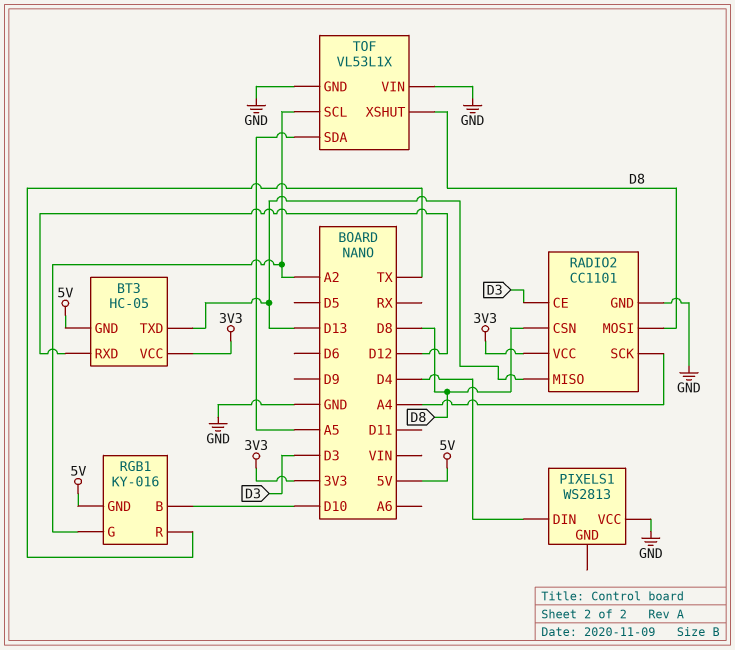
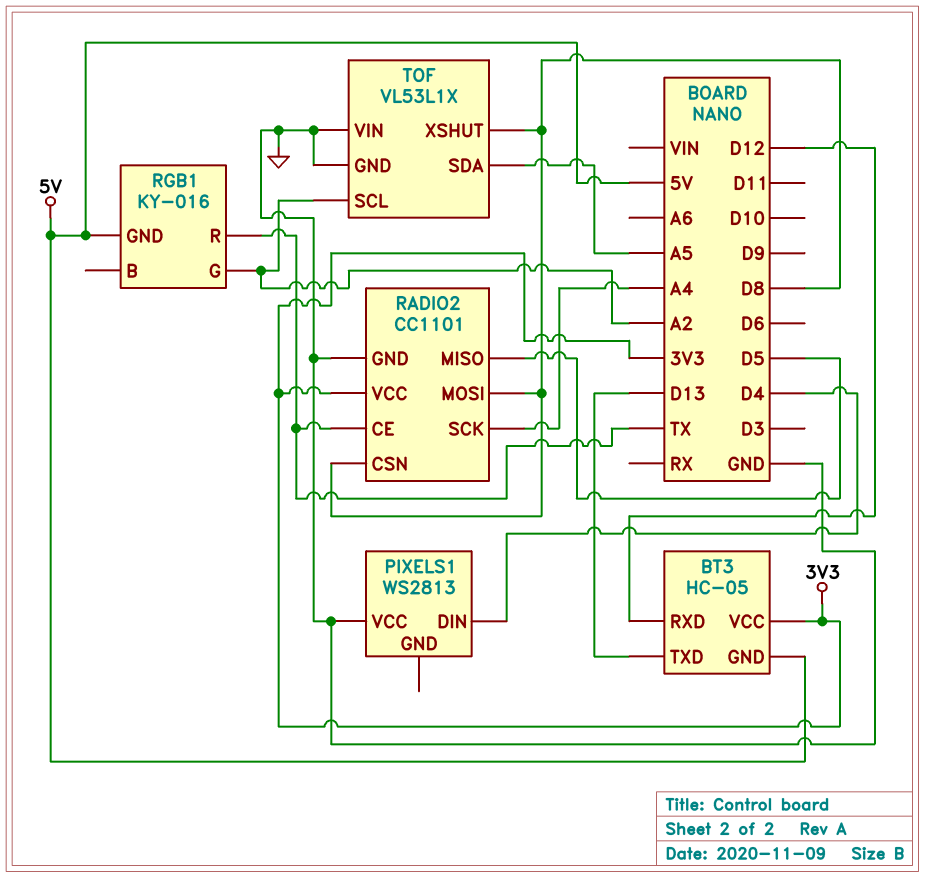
RADIO2 pin CE: D3 -> TX
RADIO2 pin MISO: D13 -> D5
RGB1 pin B: D10 -> none

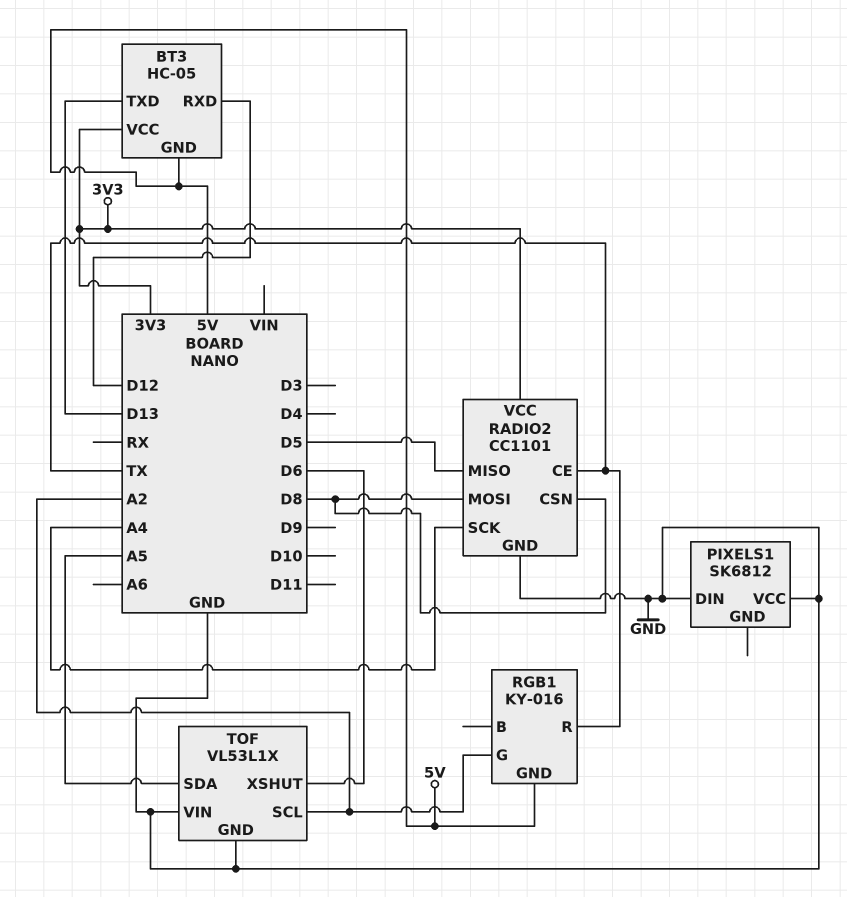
PIXELS1: WS2813 -> SK6812
PIXELS1 pin DIN: D4 -> GND
TOF pin XSHUT: D8 -> D6

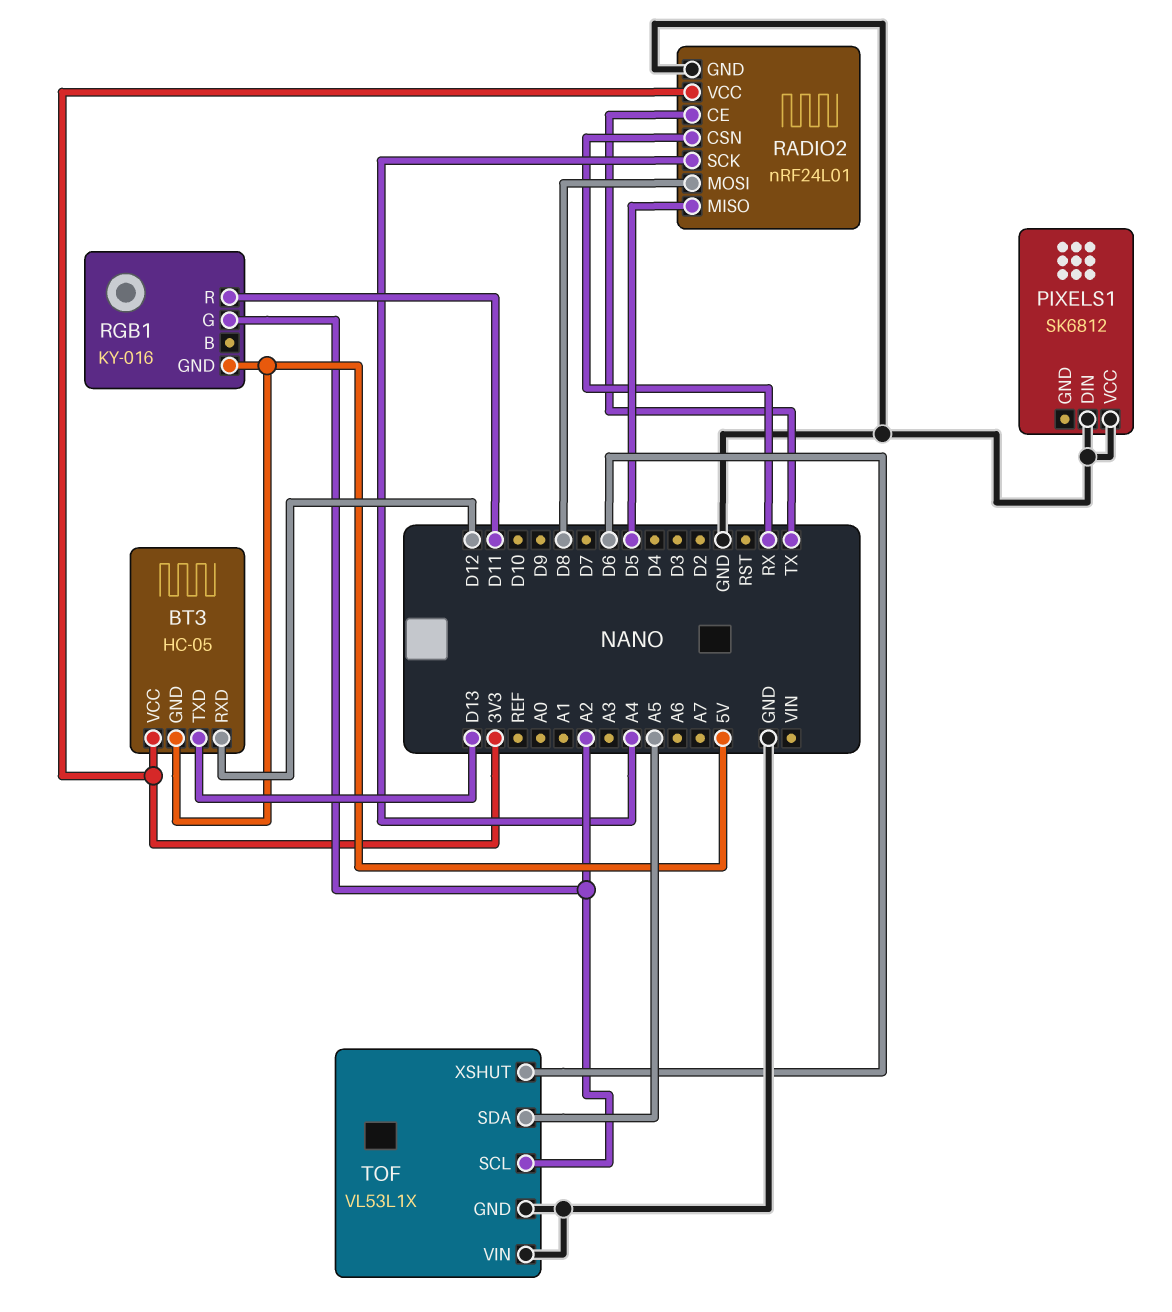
RADIO2: CC1101 -> nRF24L01
RADIO2 pin CSN: D8 -> RX
RGB1 pin R: TX -> D11

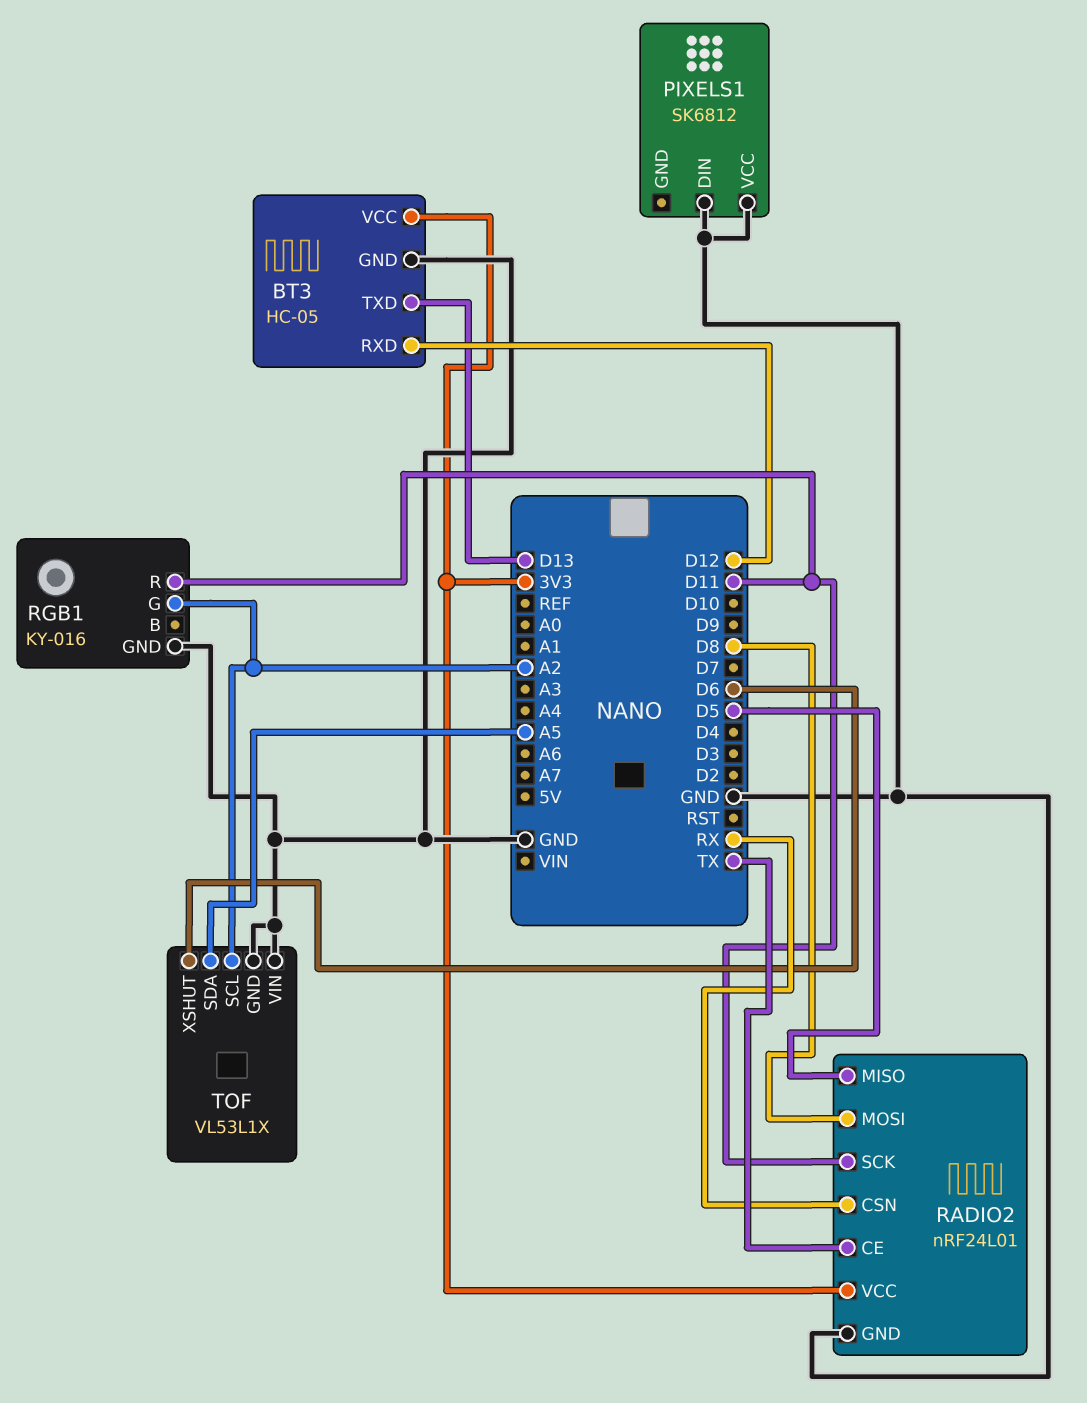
BT3 pin GND: 5V -> GND
RADIO2 pin SCK: A4 -> D11
RGB1 pin GND: 5V -> GND

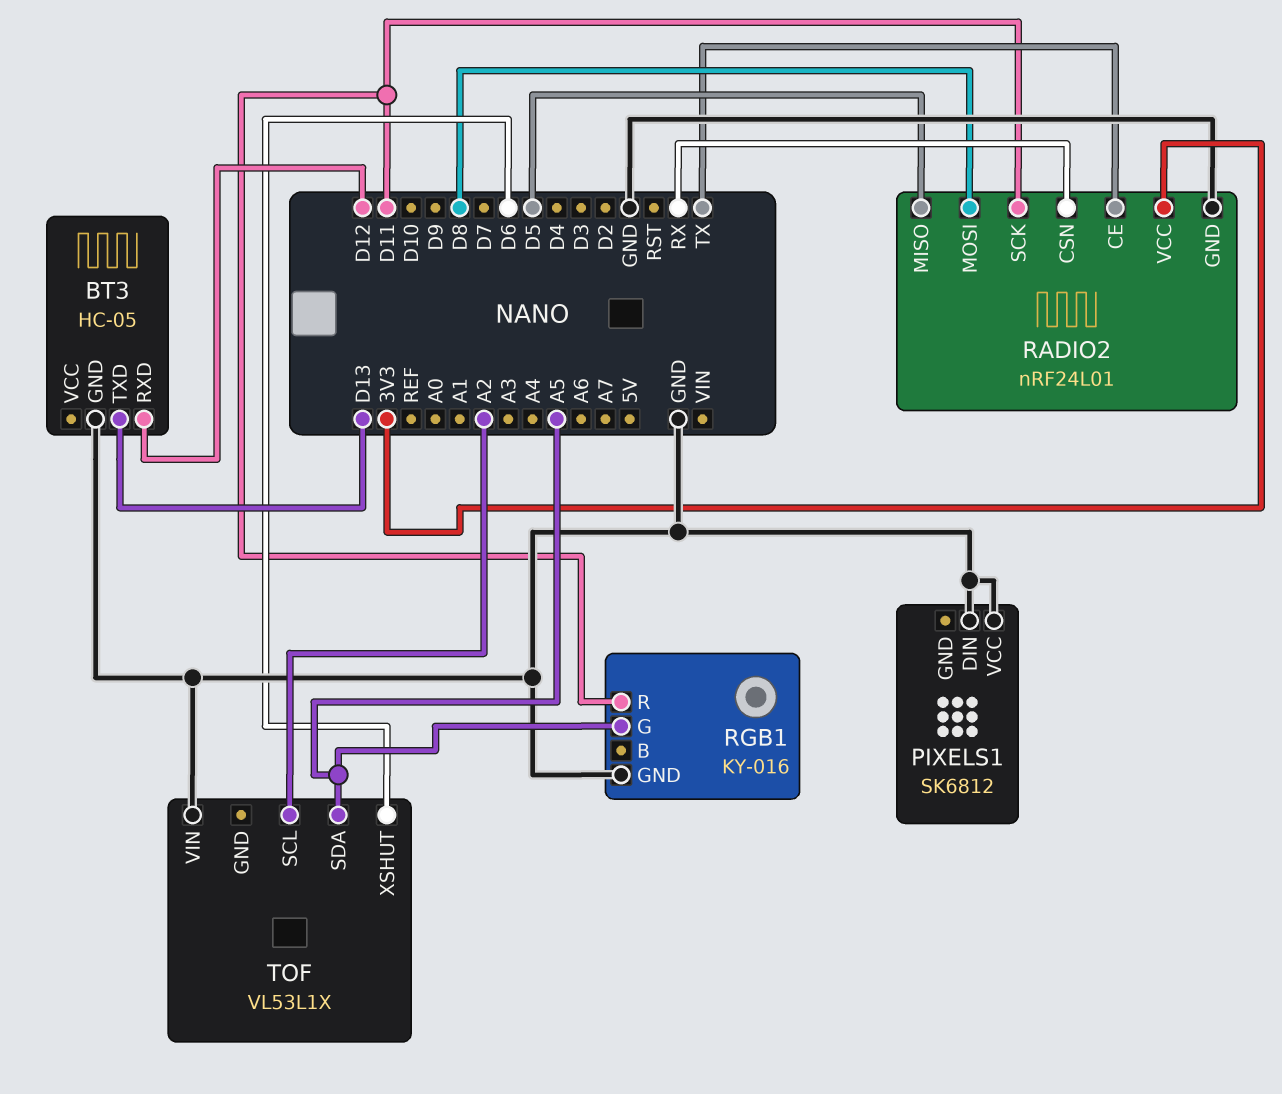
BT3 pin VCC: 3V3 -> none
RGB1 pin G: A2 -> A5
TOF pin GND: GND -> none

